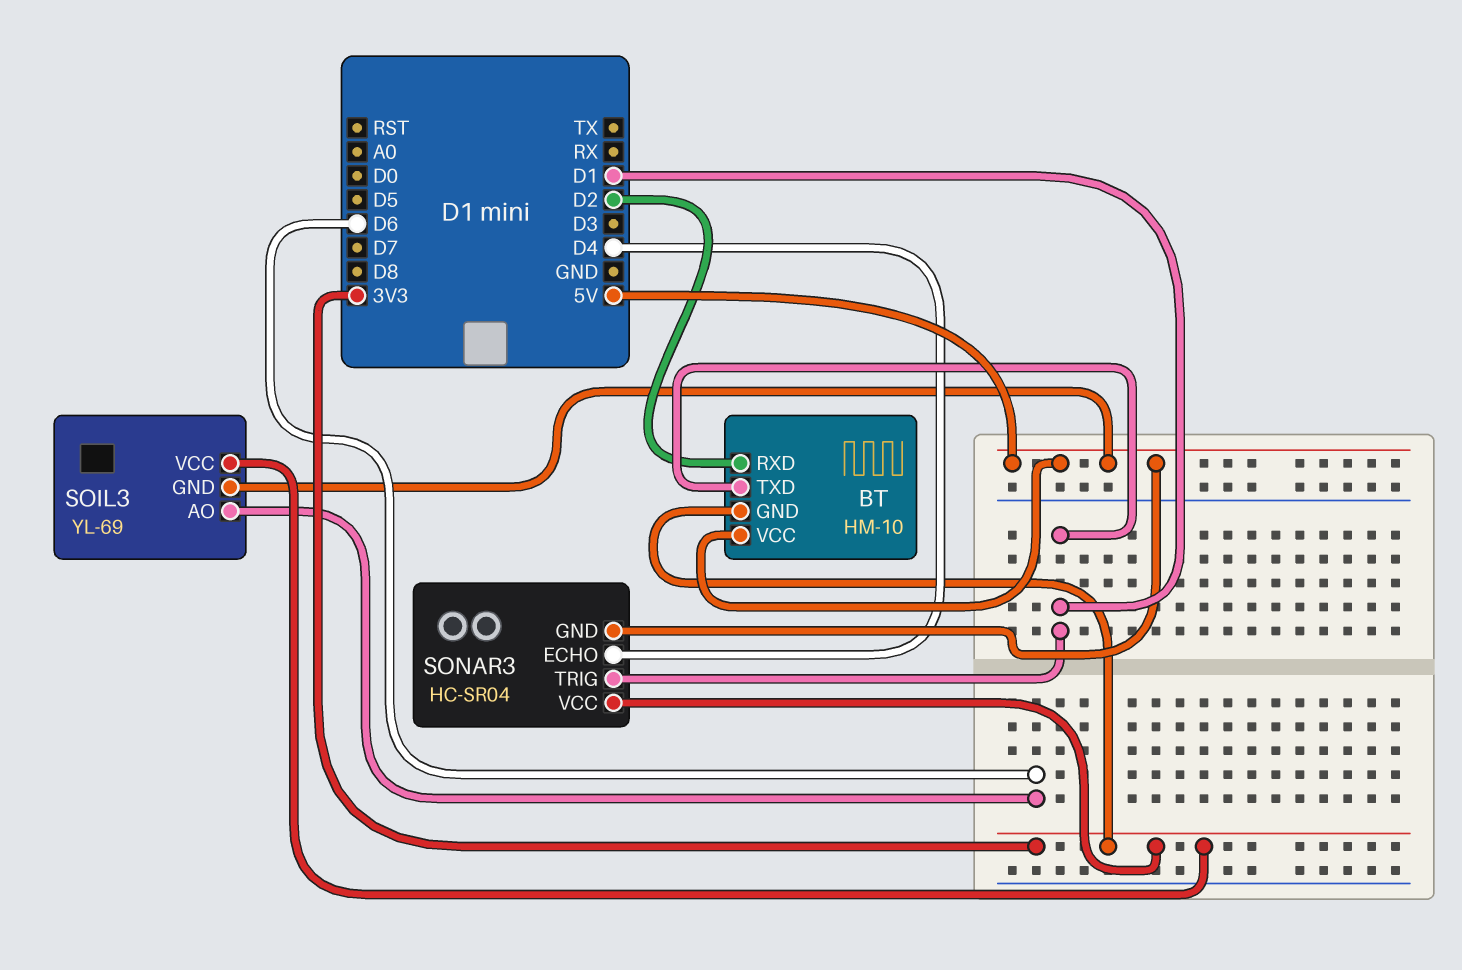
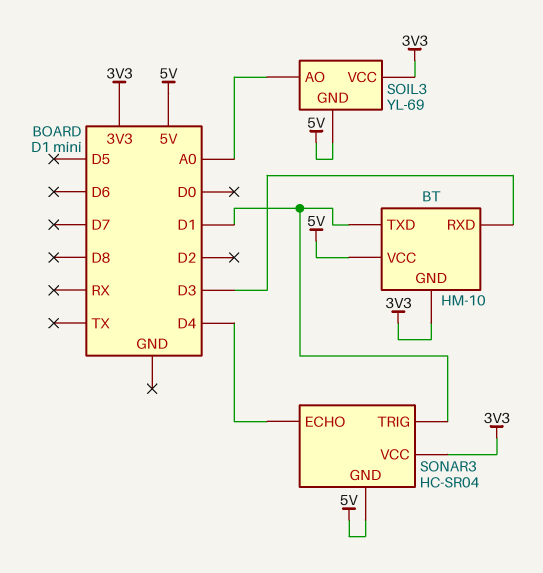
BT pin RXD: D2 -> D3
SOIL3 pin AO: D6 -> A0

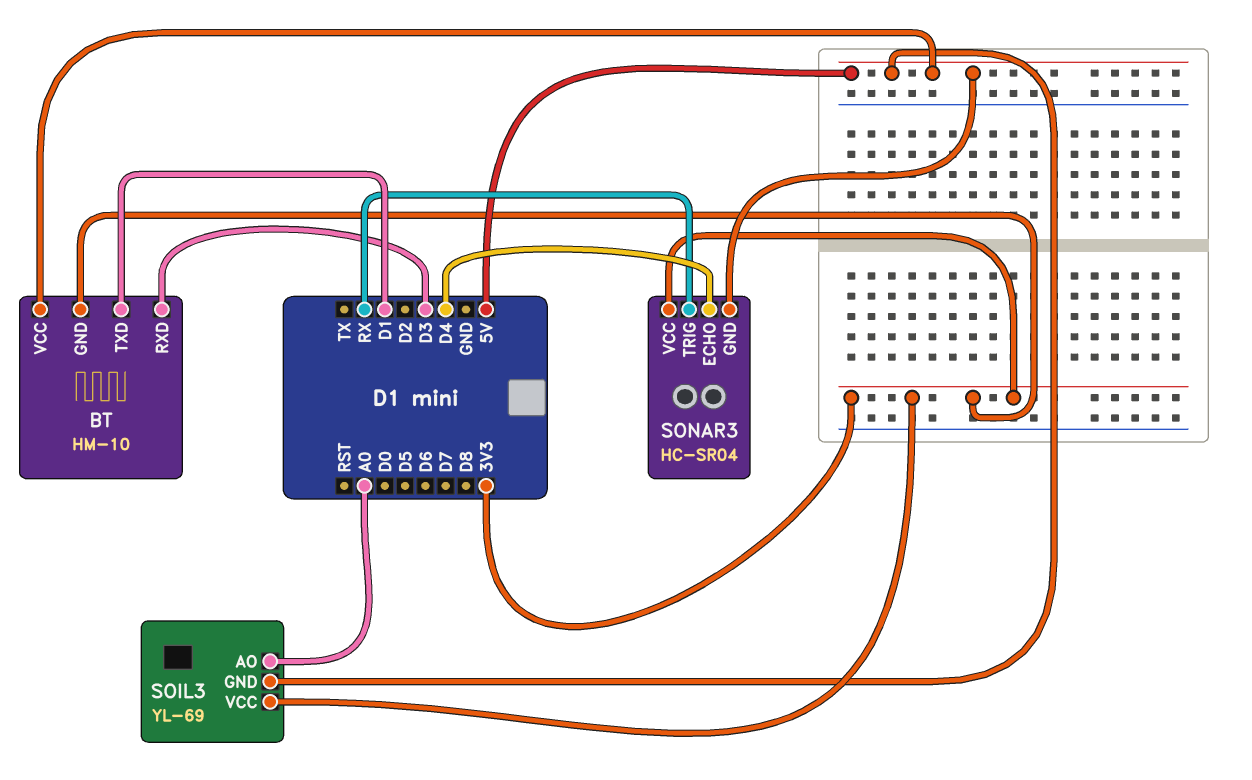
SONAR3 pin TRIG: D1 -> RX

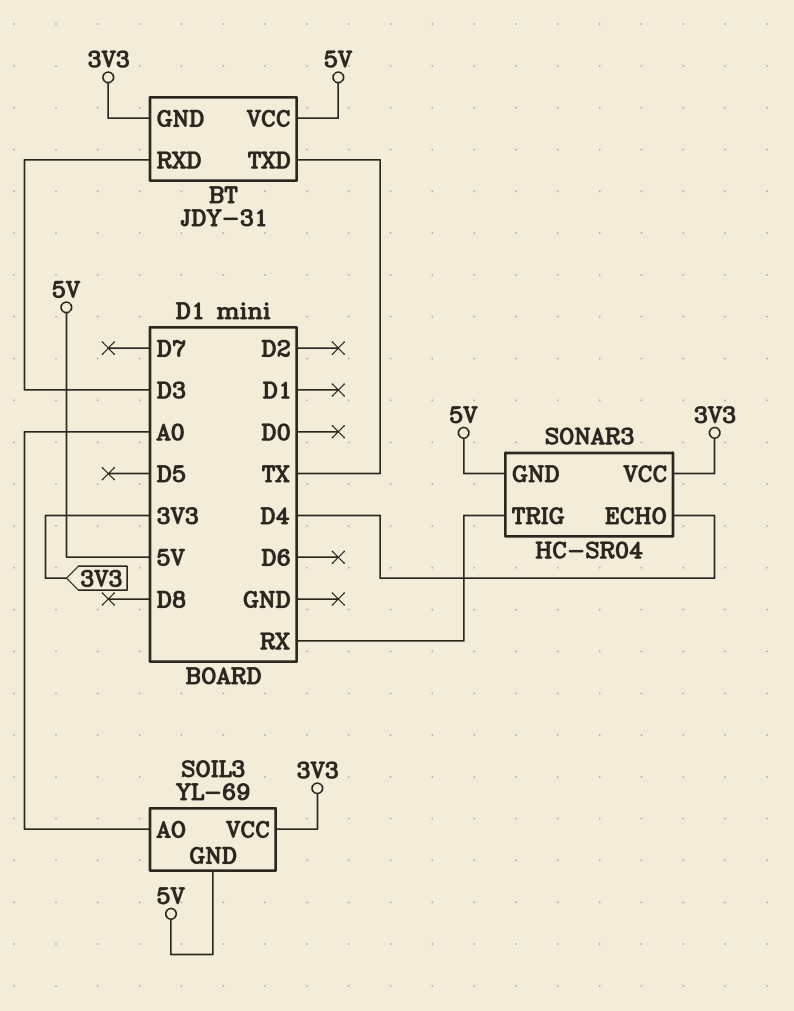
BT: HM-10 -> JDY-31
BT pin TXD: D1 -> TX

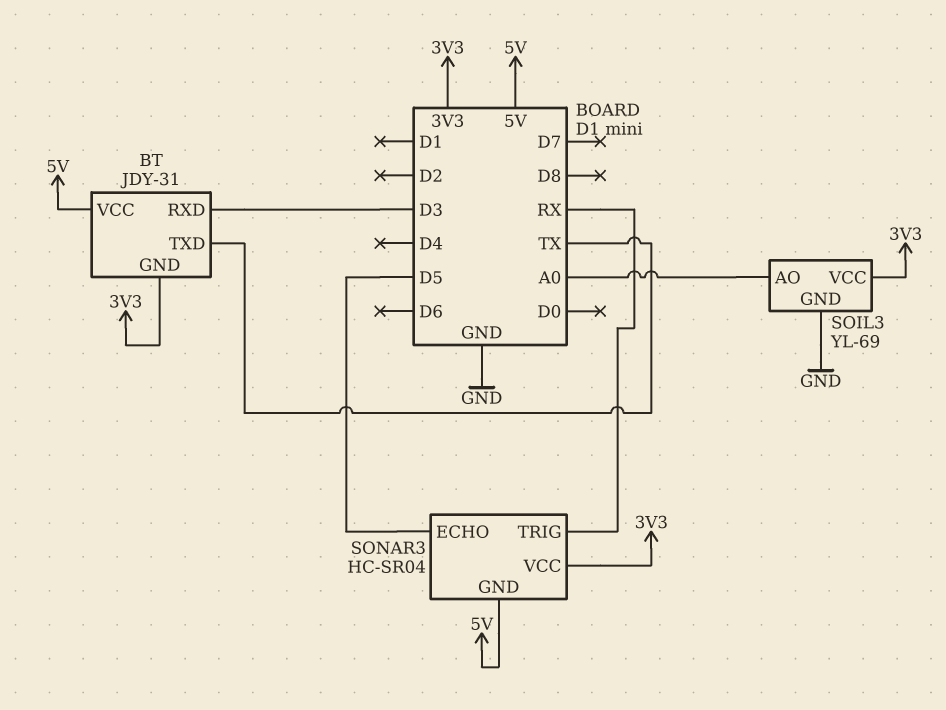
SOIL3 pin GND: 5V -> GND
SONAR3 pin ECHO: D4 -> D5

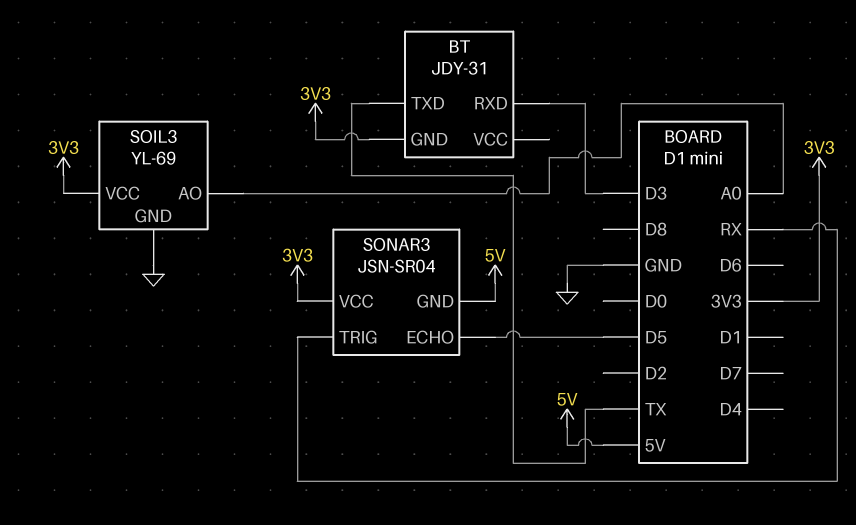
BT pin VCC: 5V -> none
SONAR3: HC-SR04 -> JSN-SR04

